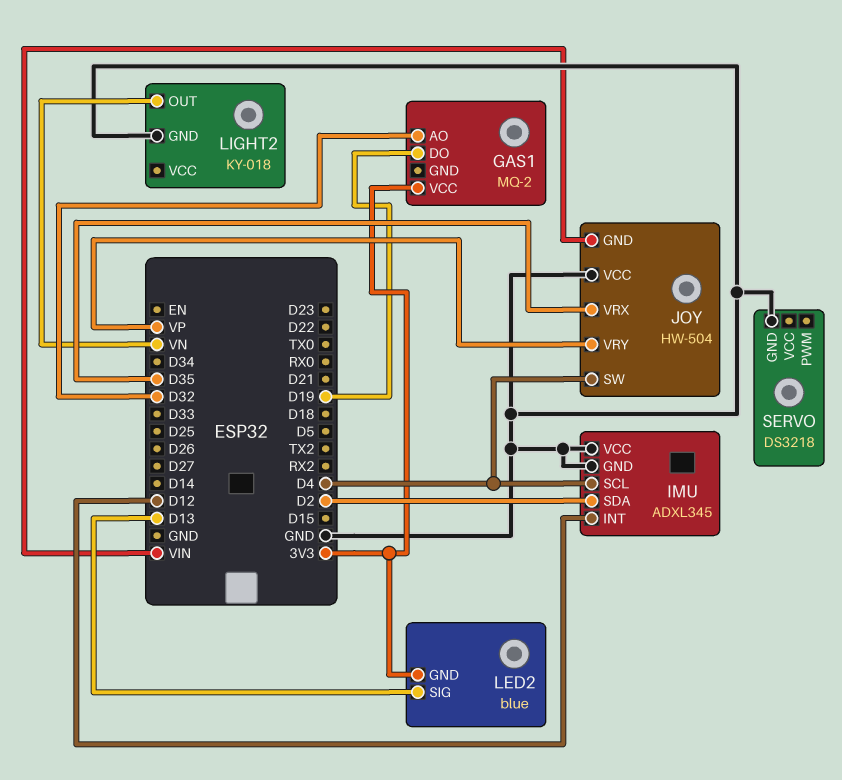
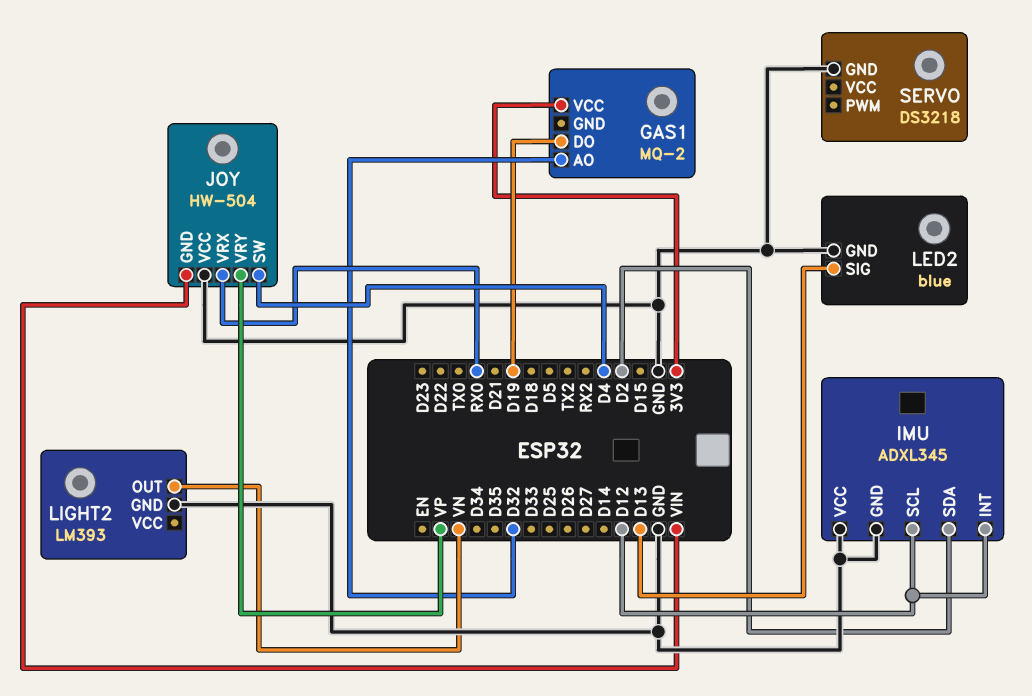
IMU pin SCL: D4 -> D12
JOY pin VRX: D35 -> RX0
LED2 pin GND: 3V3 -> GND
LIGHT2: KY-018 -> LM393

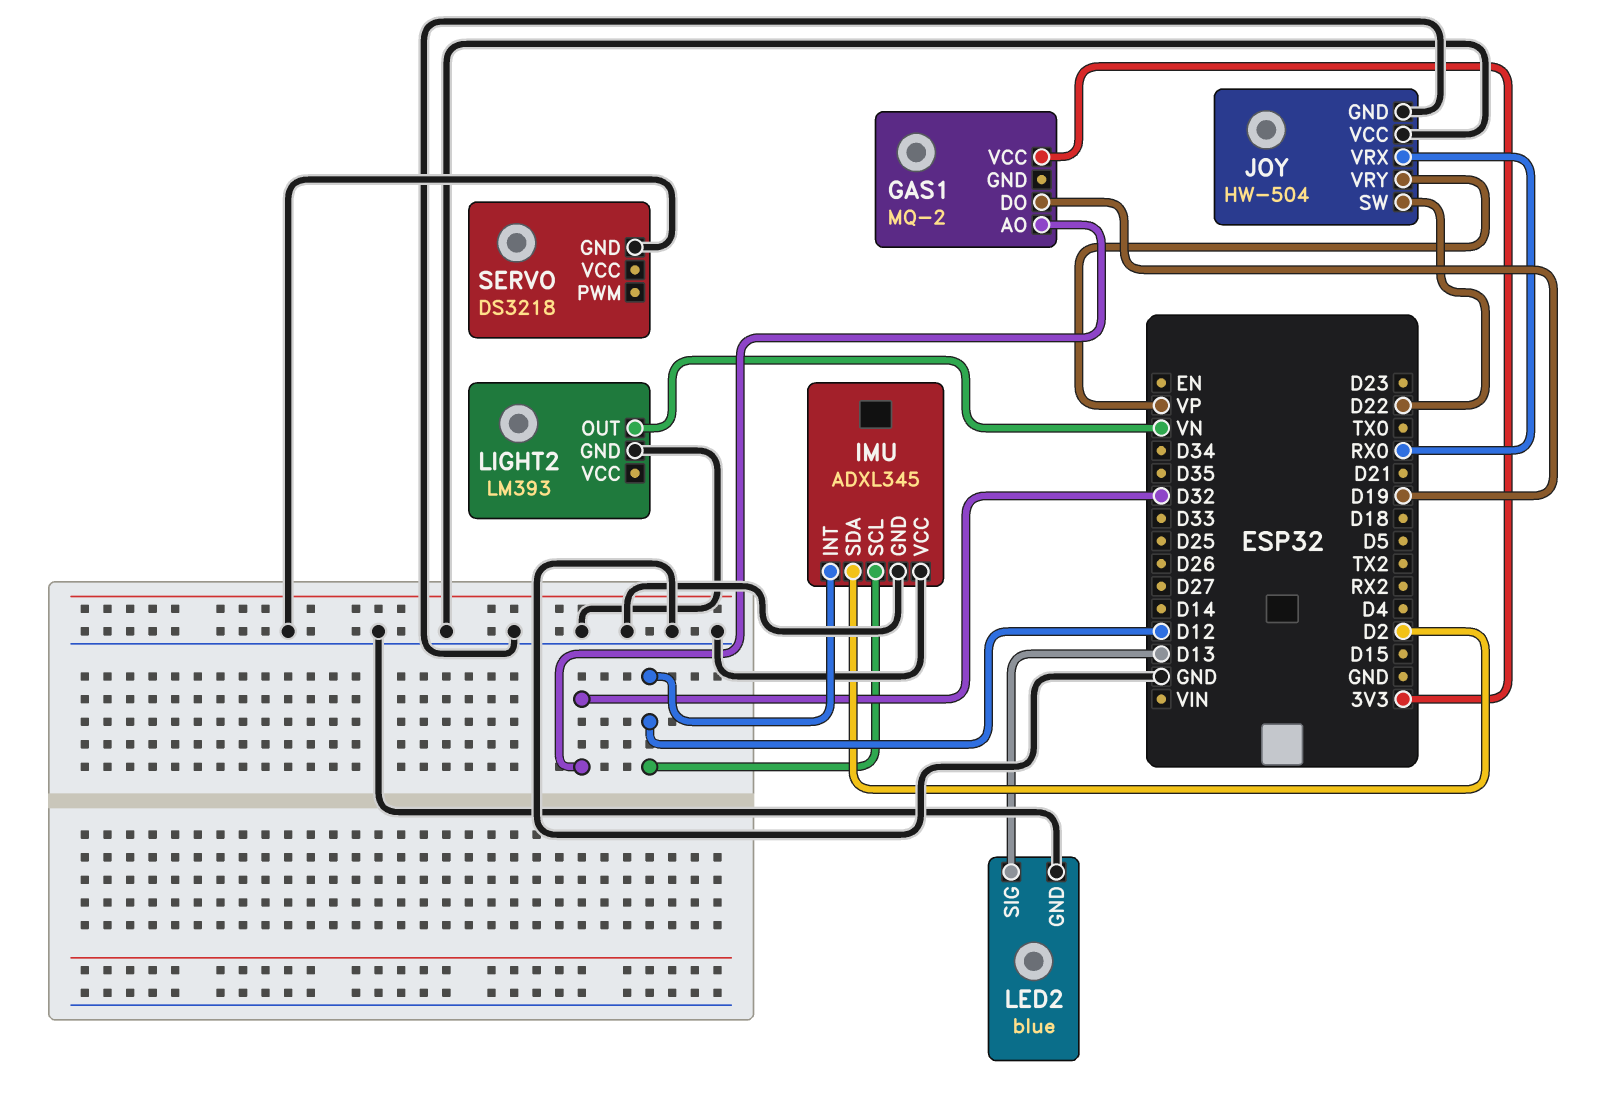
JOY pin GND: VIN -> GND
JOY pin SW: D4 -> D22

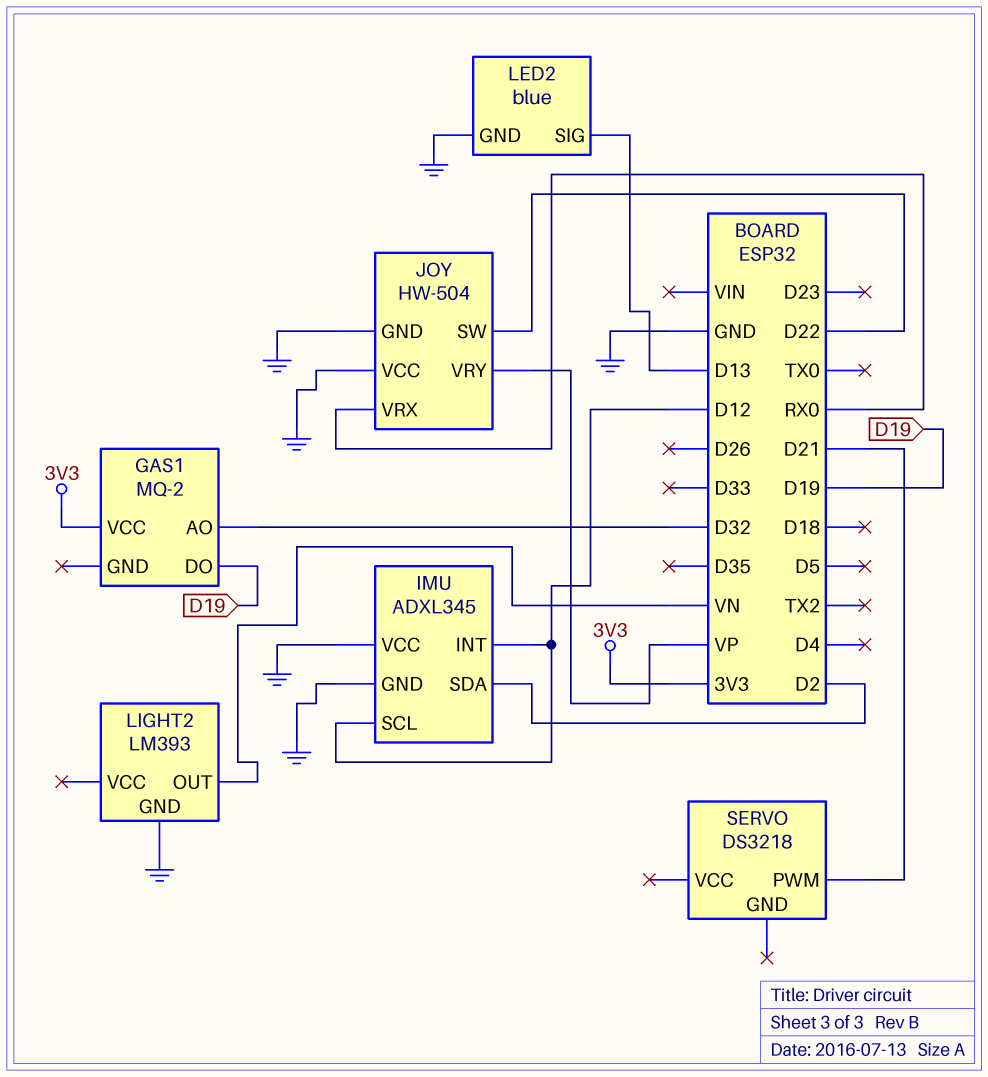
SERVO pin GND: GND -> none
SERVO pin PWM: none -> D21

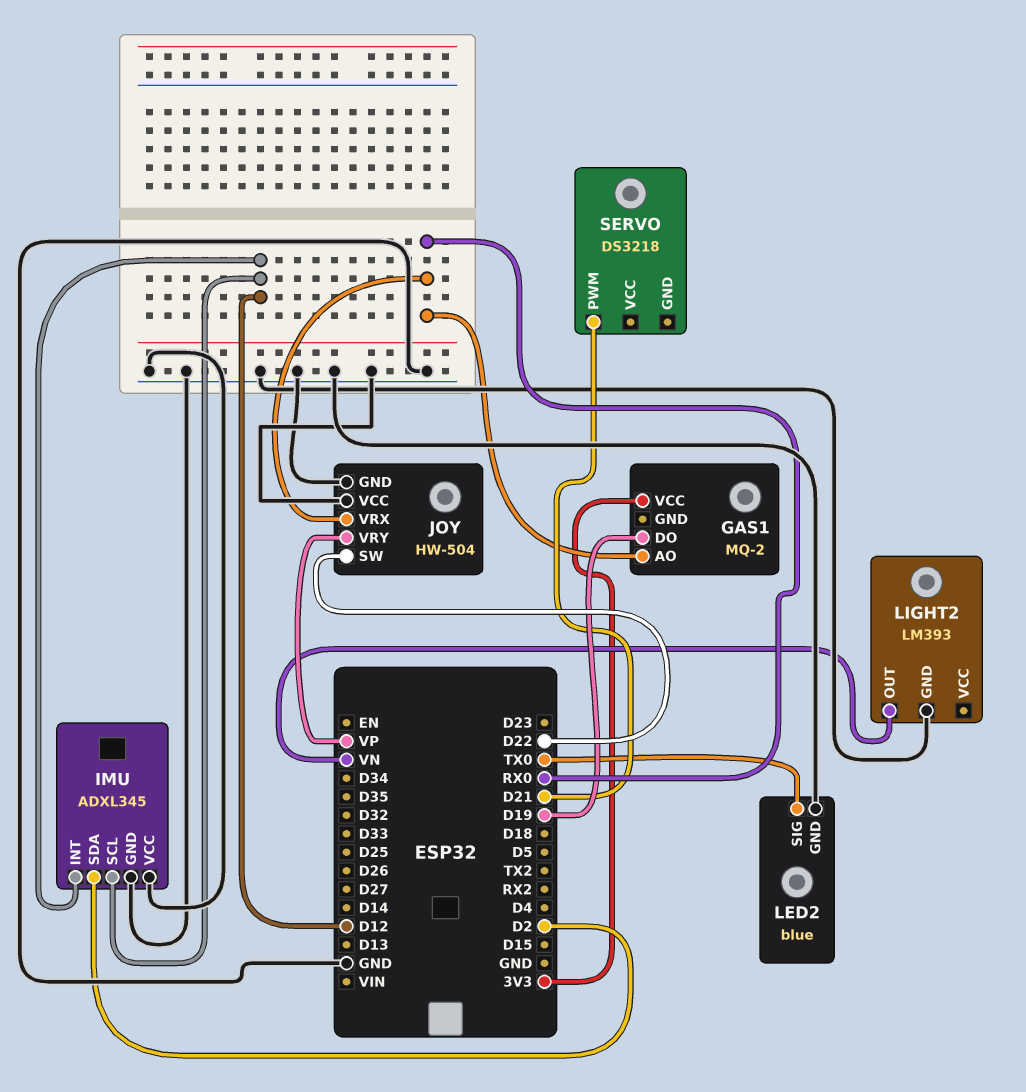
GAS1 pin AO: D32 -> RX0
LED2 pin SIG: D13 -> TX0

